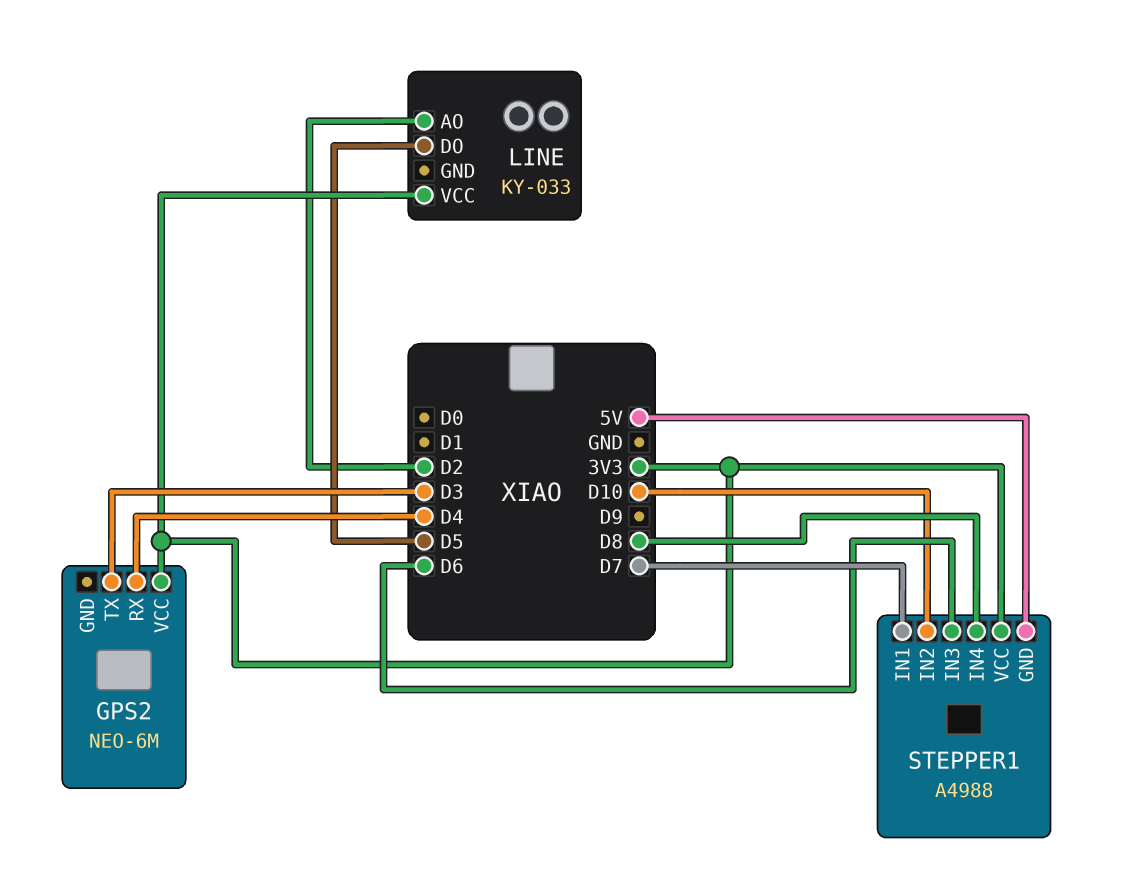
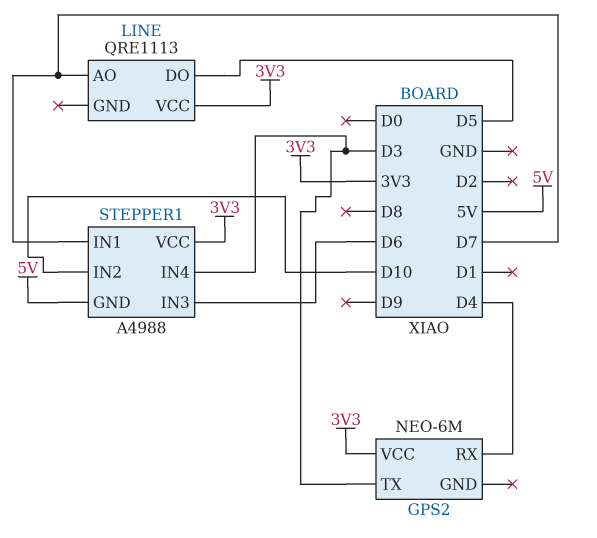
LINE: KY-033 -> QRE1113
LINE pin AO: D2 -> D7
STEPPER1 pin IN4: D8 -> D3

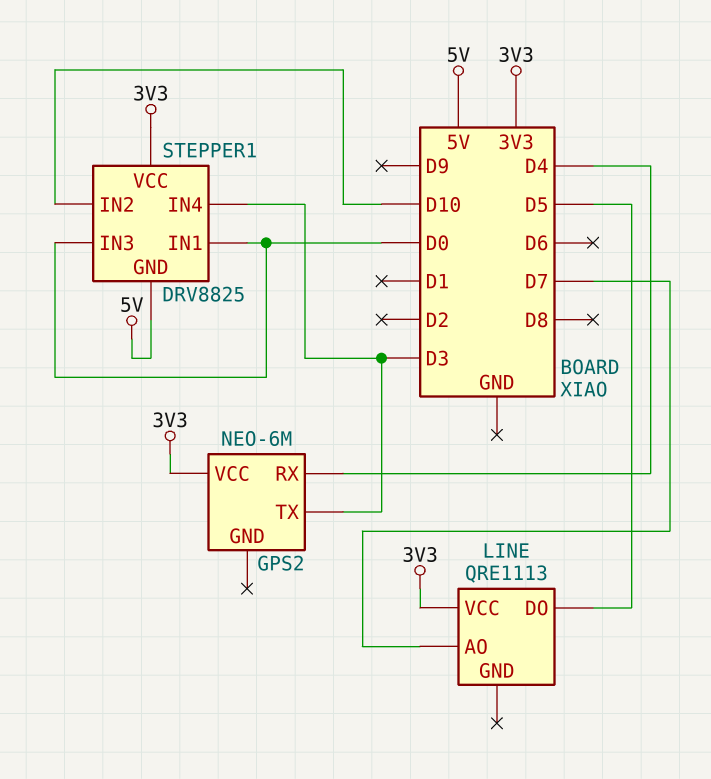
STEPPER1: A4988 -> DRV8825
STEPPER1 pin IN1: D7 -> D0
STEPPER1 pin IN3: D6 -> D0

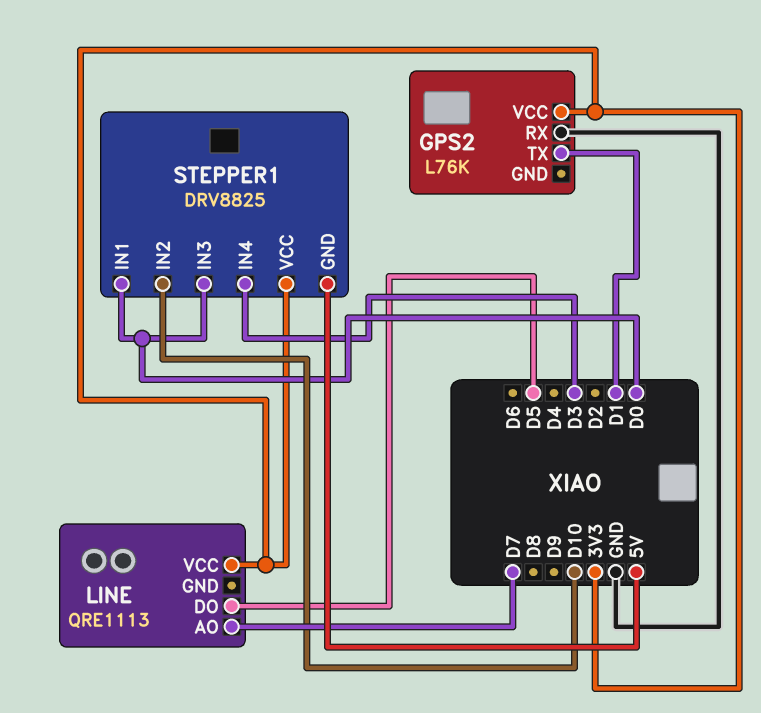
GPS2: NEO-6M -> L76K
GPS2 pin RX: D4 -> GND
GPS2 pin TX: D3 -> D1

